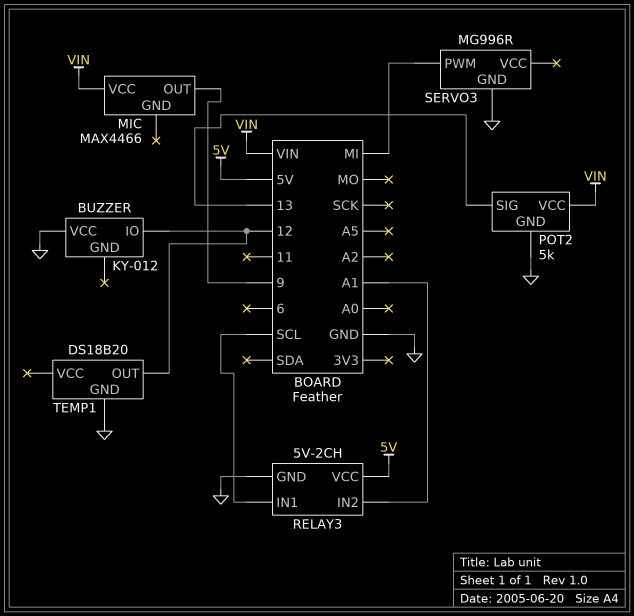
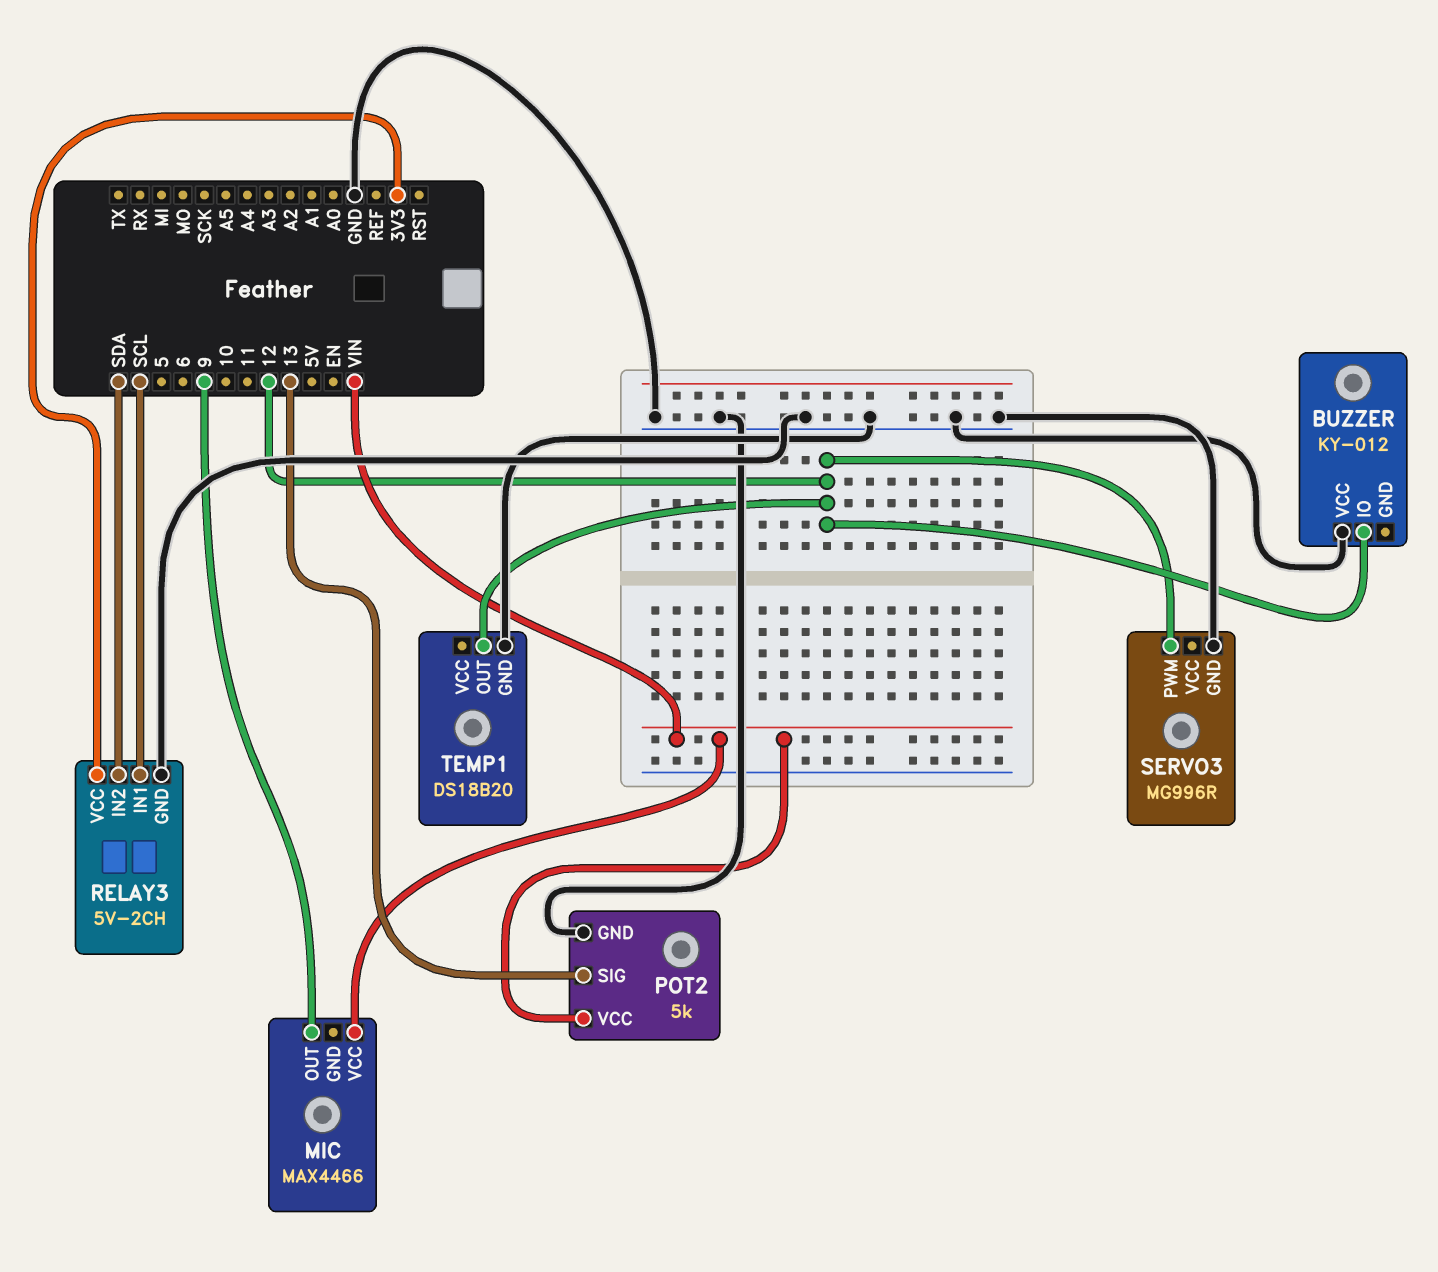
RELAY3 pin IN2: A1 -> SDA
RELAY3 pin VCC: 5V -> 3V3
SERVO3 pin PWM: MI -> 12

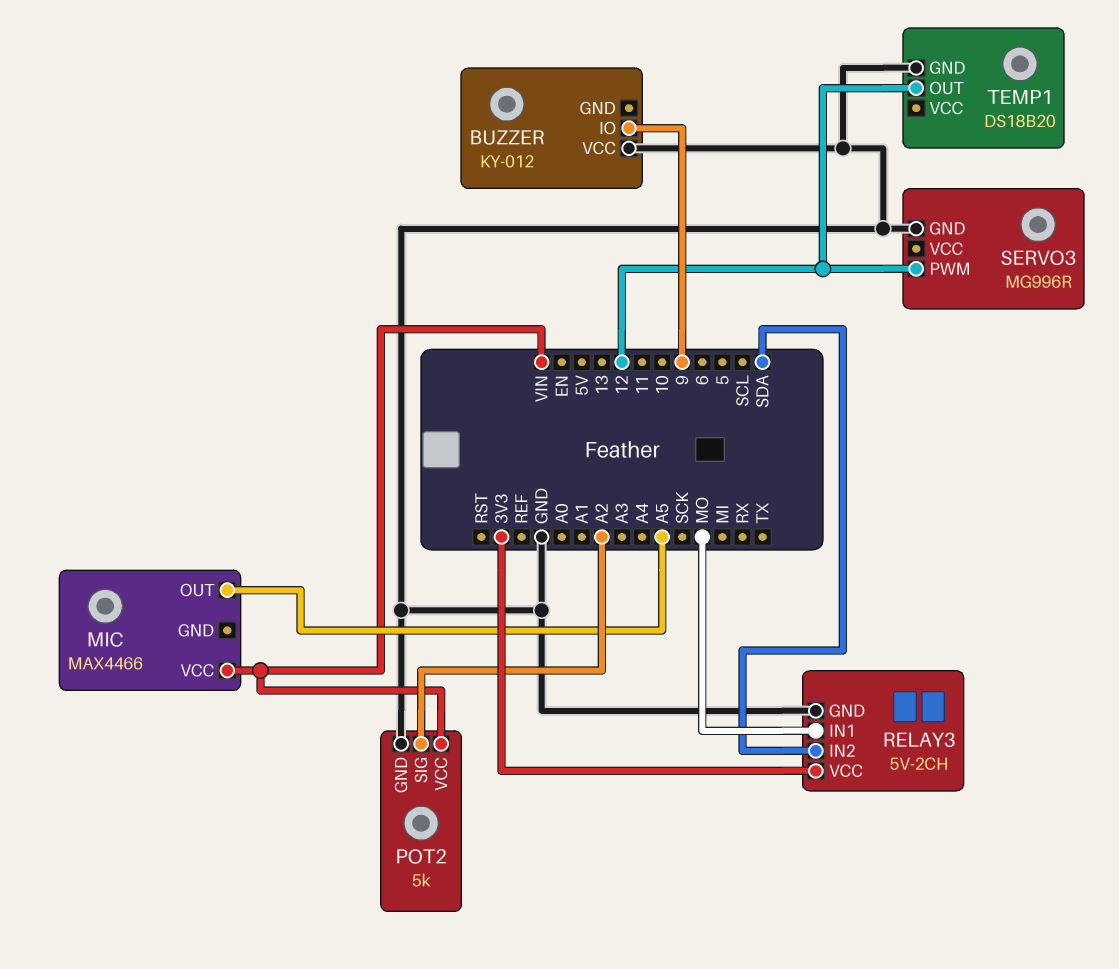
BUZZER pin IO: 12 -> 9
MIC pin OUT: 9 -> A5
POT2 pin SIG: 13 -> A2
RELAY3 pin IN1: SCL -> MO

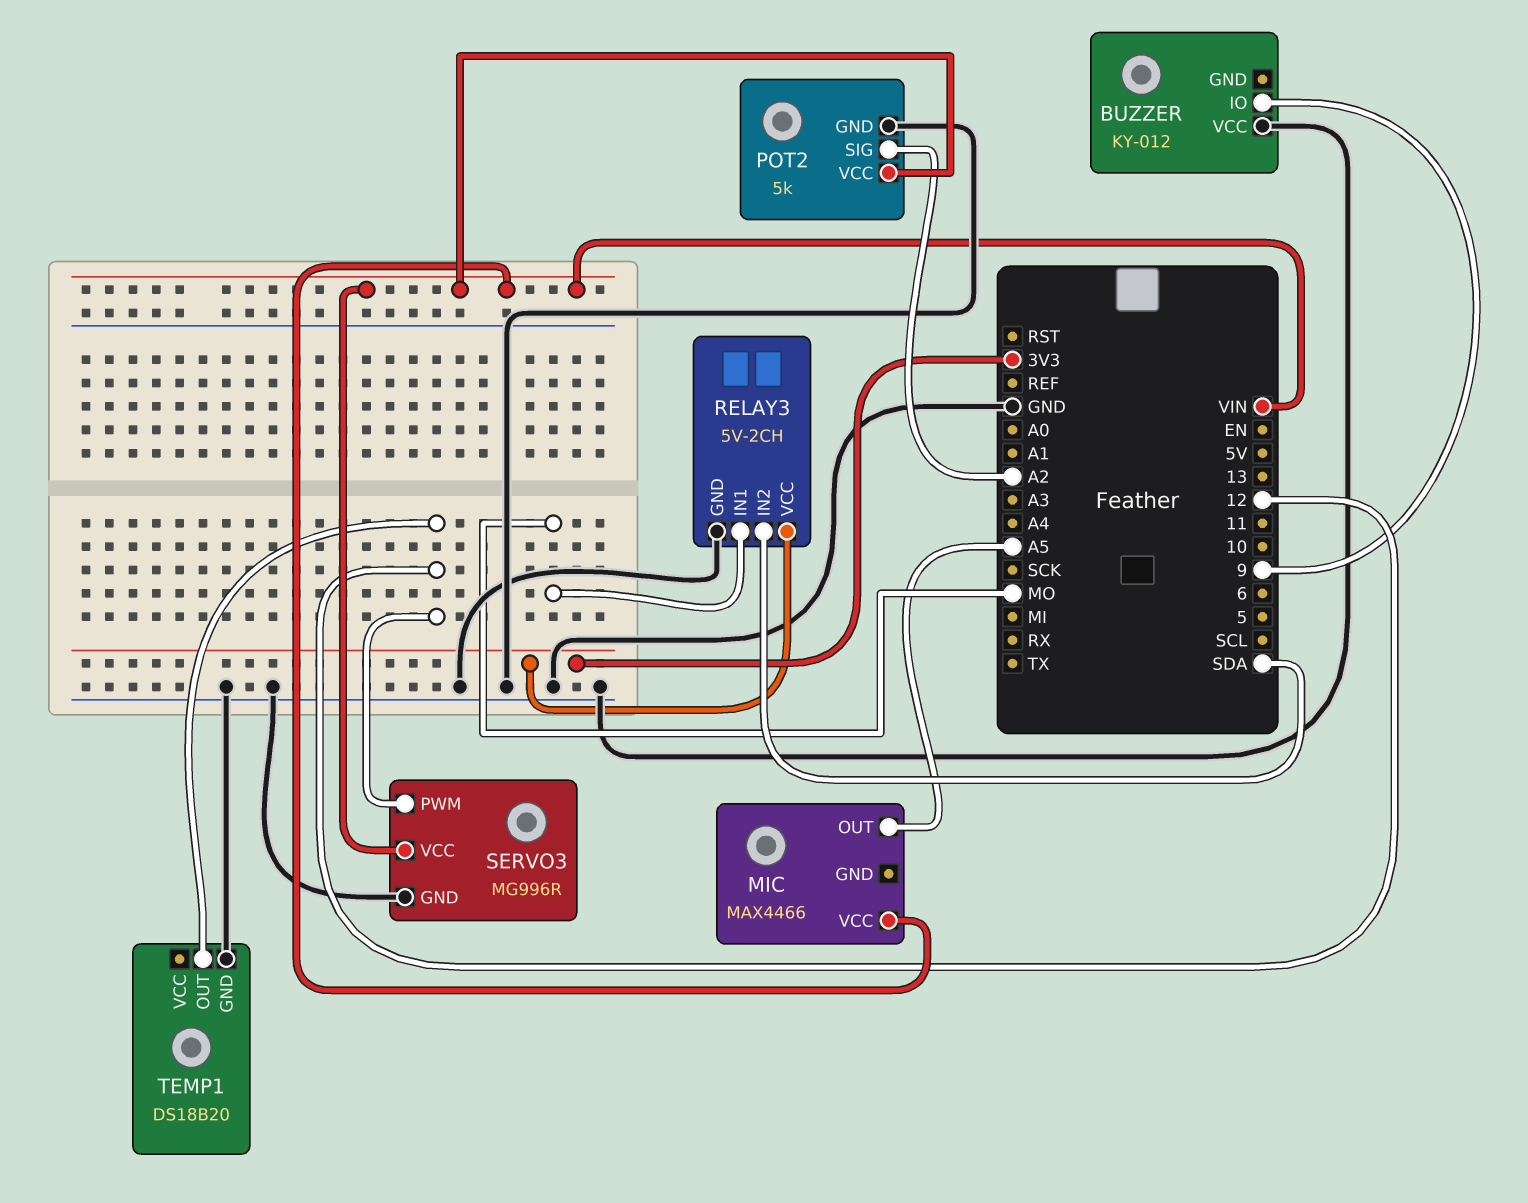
SERVO3 pin VCC: none -> VIN

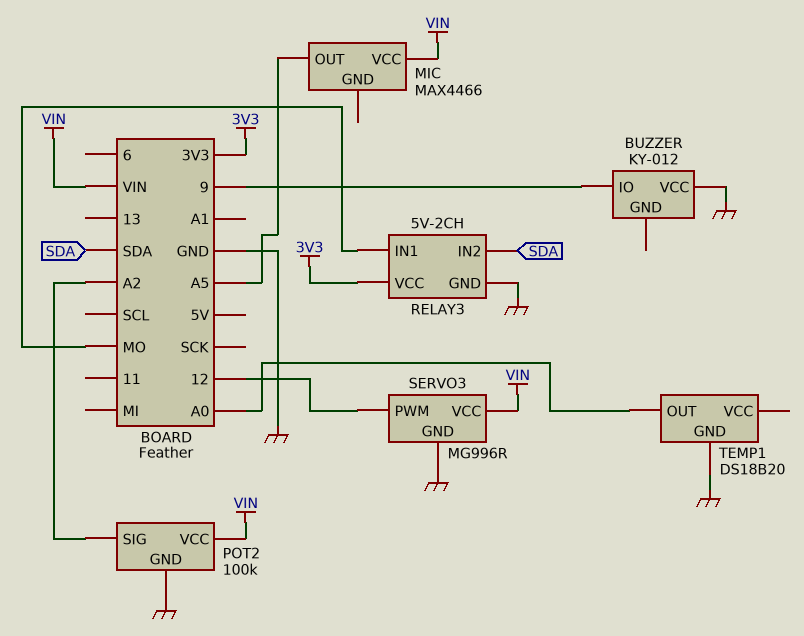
POT2: 5k -> 100k
TEMP1 pin OUT: 12 -> A0

